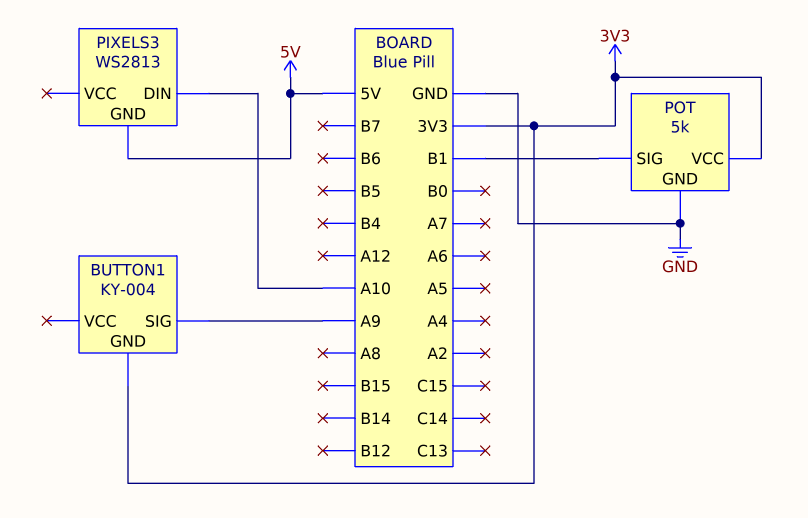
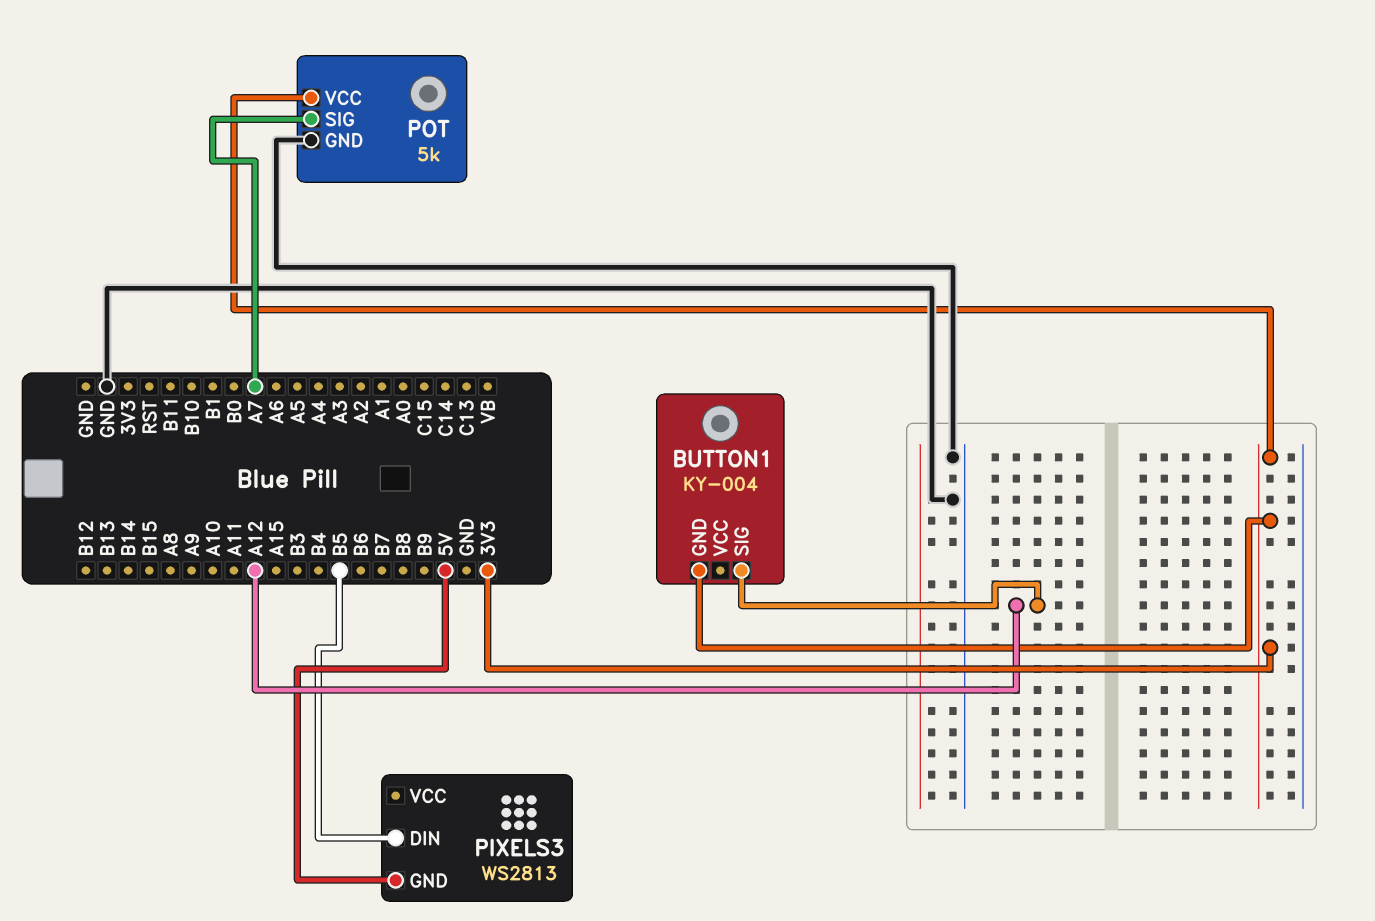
BUTTON1 pin SIG: A9 -> A12
PIXELS3 pin DIN: A10 -> B5
POT pin SIG: B1 -> A7

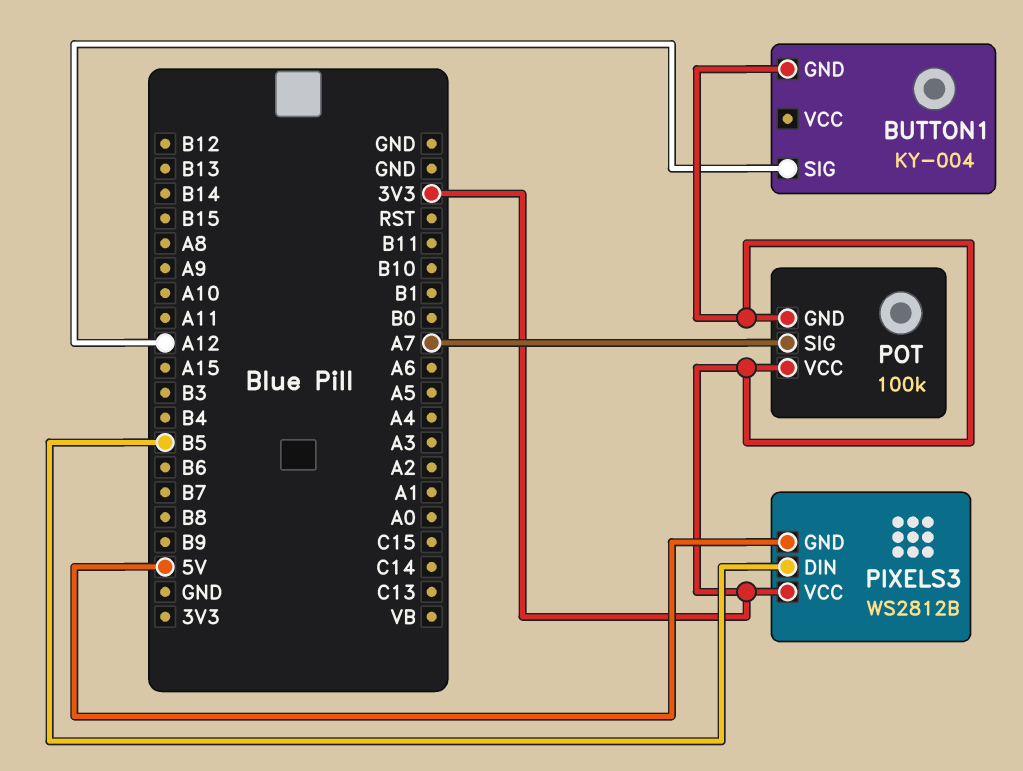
PIXELS3: WS2813 -> WS2812B
PIXELS3 pin VCC: none -> 3V3
POT: 5k -> 100k
POT pin GND: GND -> 3V3

